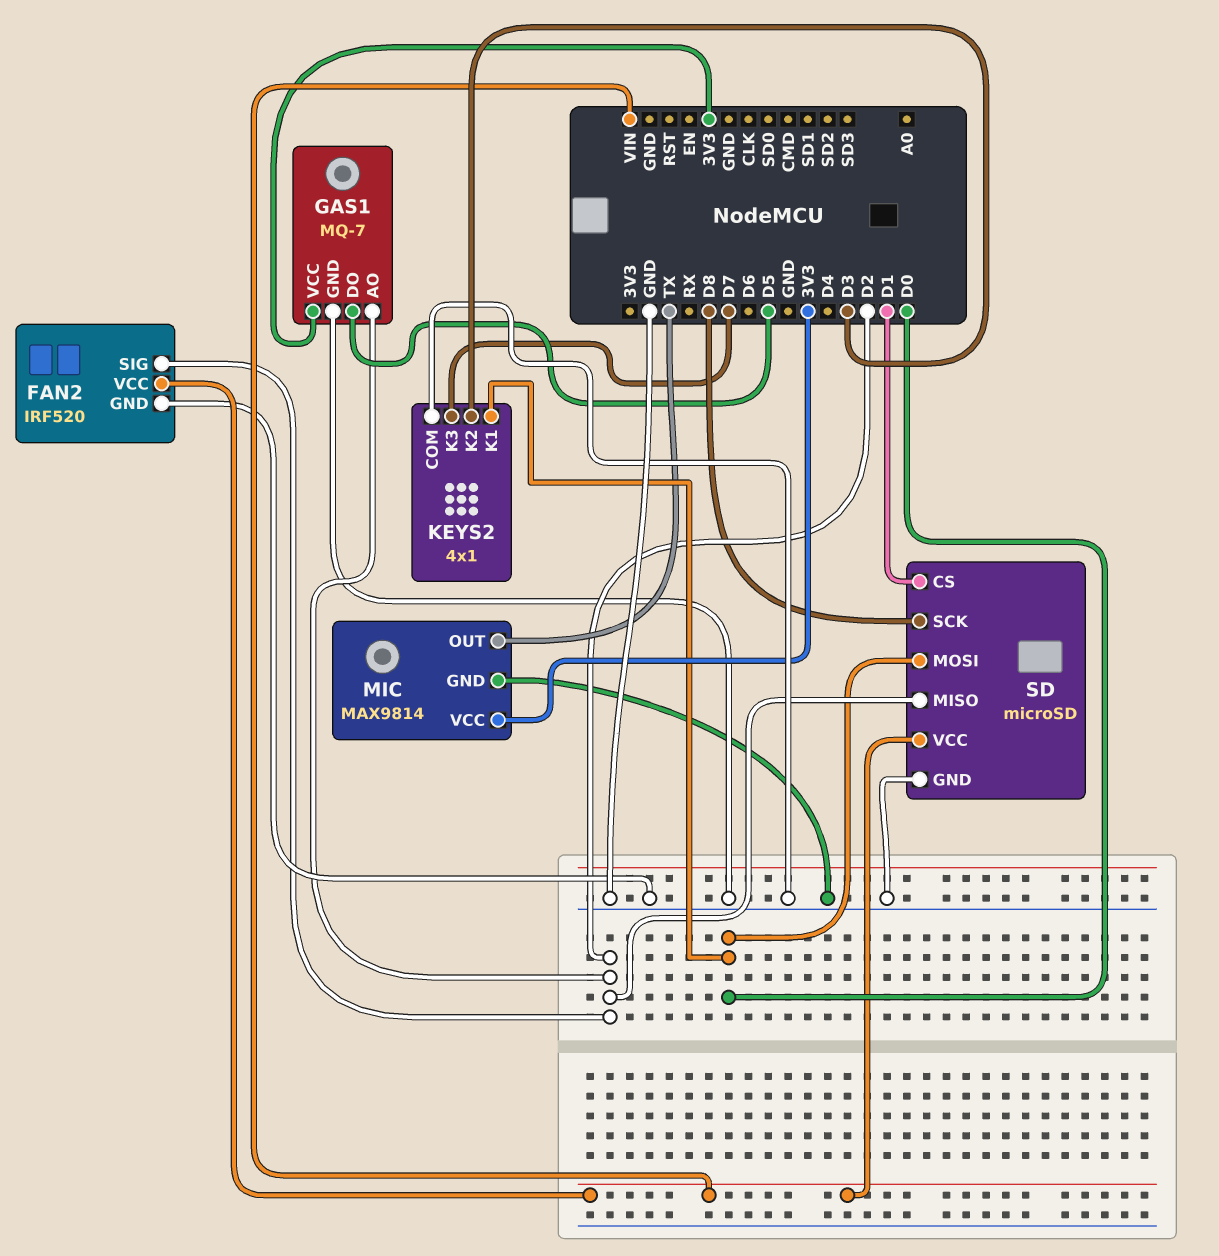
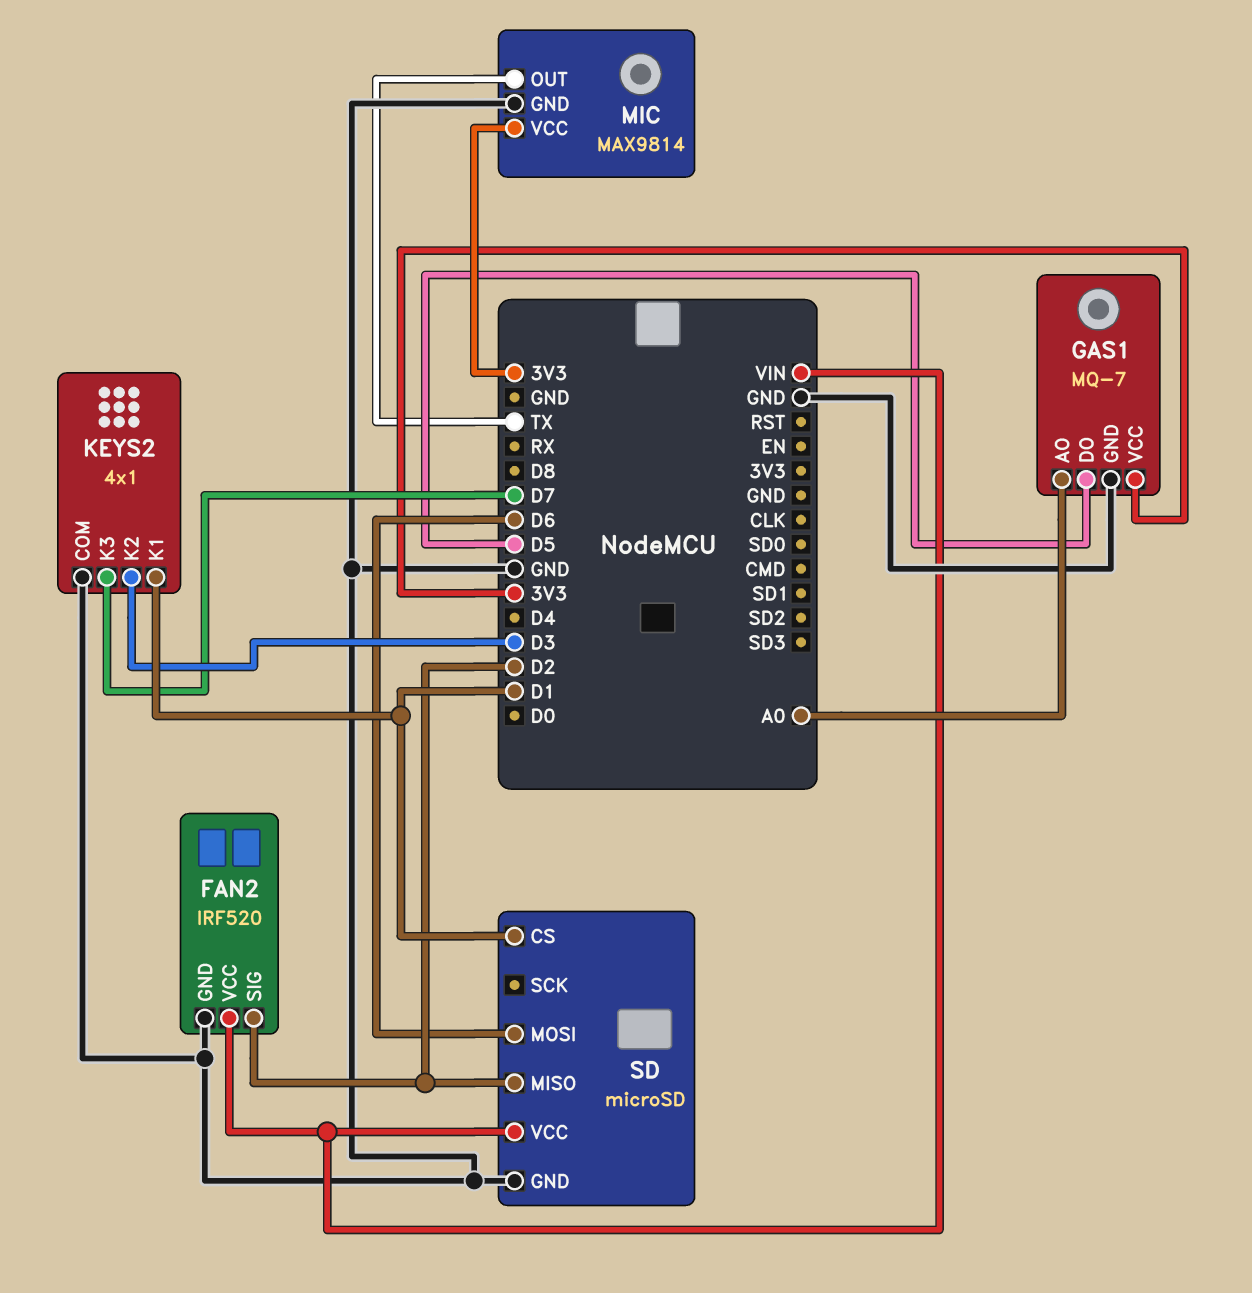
GAS1 pin AO: D2 -> A0
KEYS2 pin K1: D0 -> D1
SD pin MOSI: D0 -> D6
SD pin SCK: D8 -> none

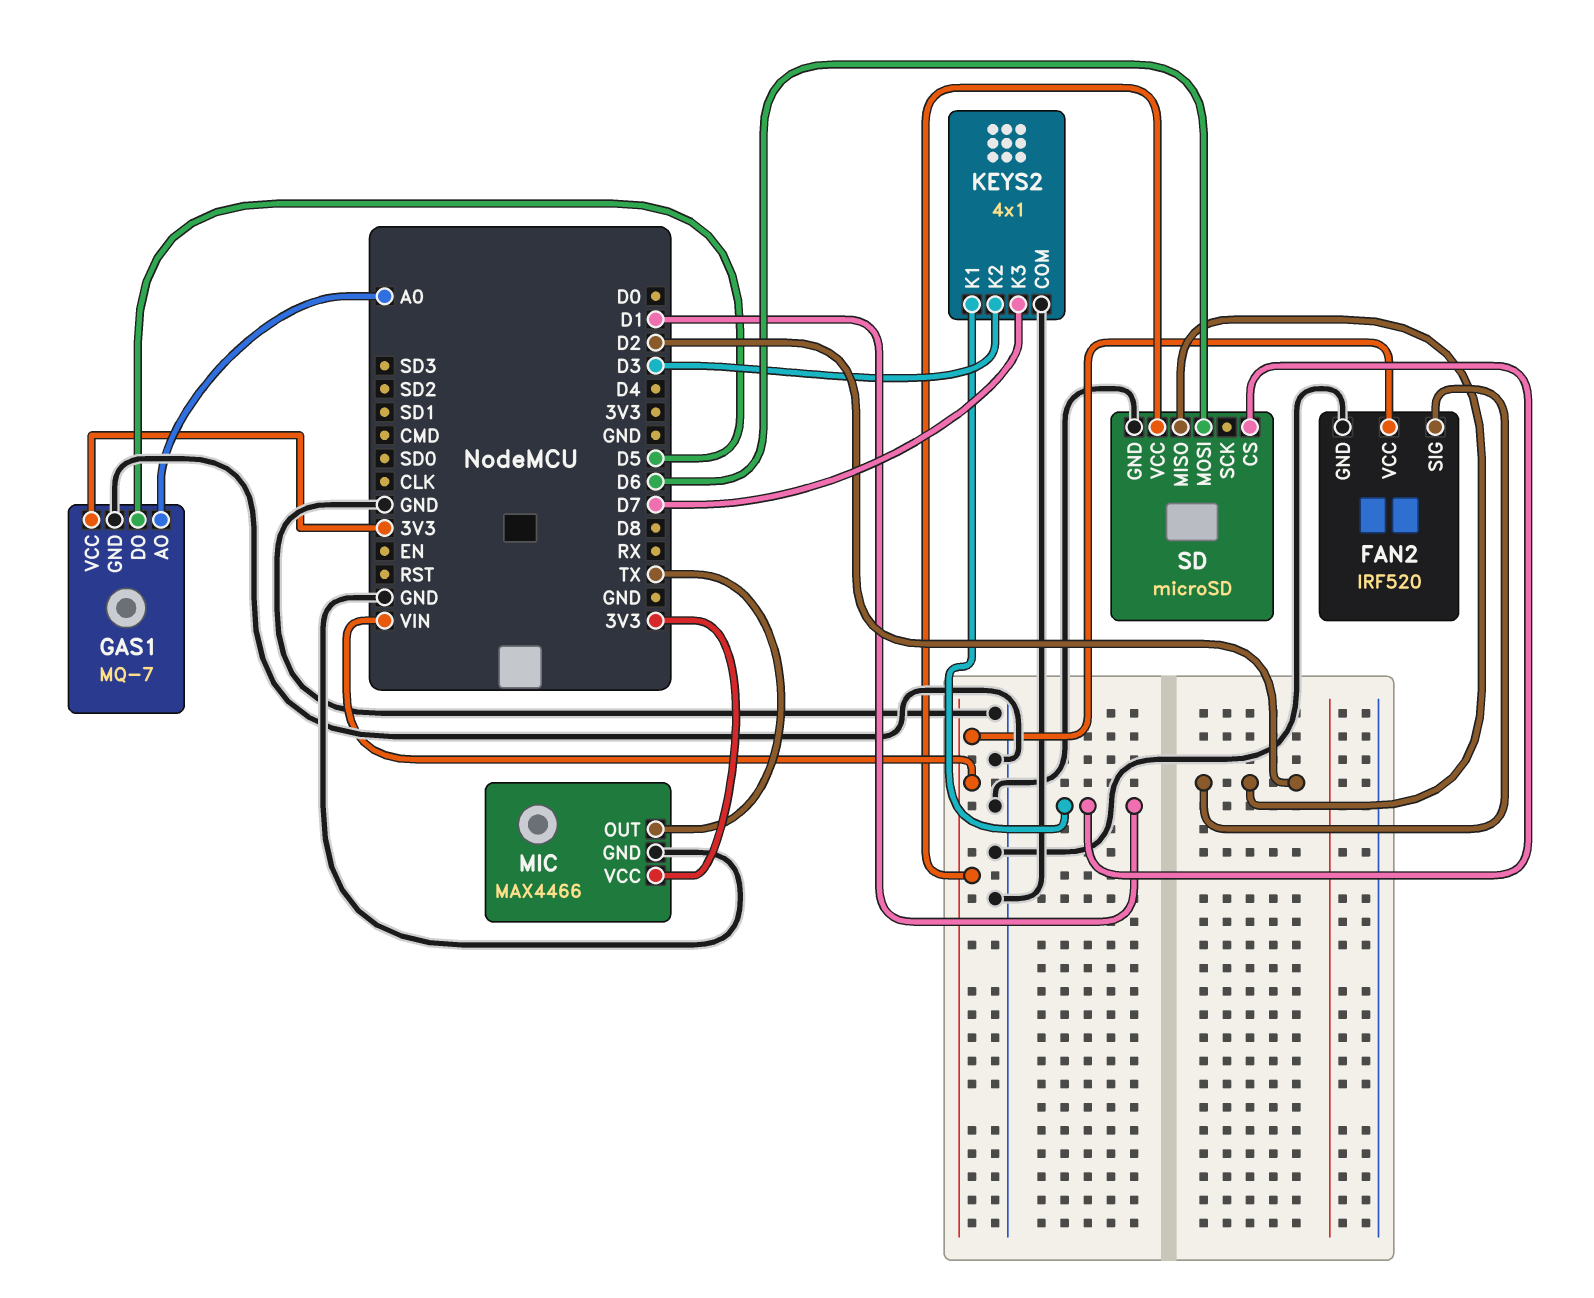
MIC: MAX9814 -> MAX4466

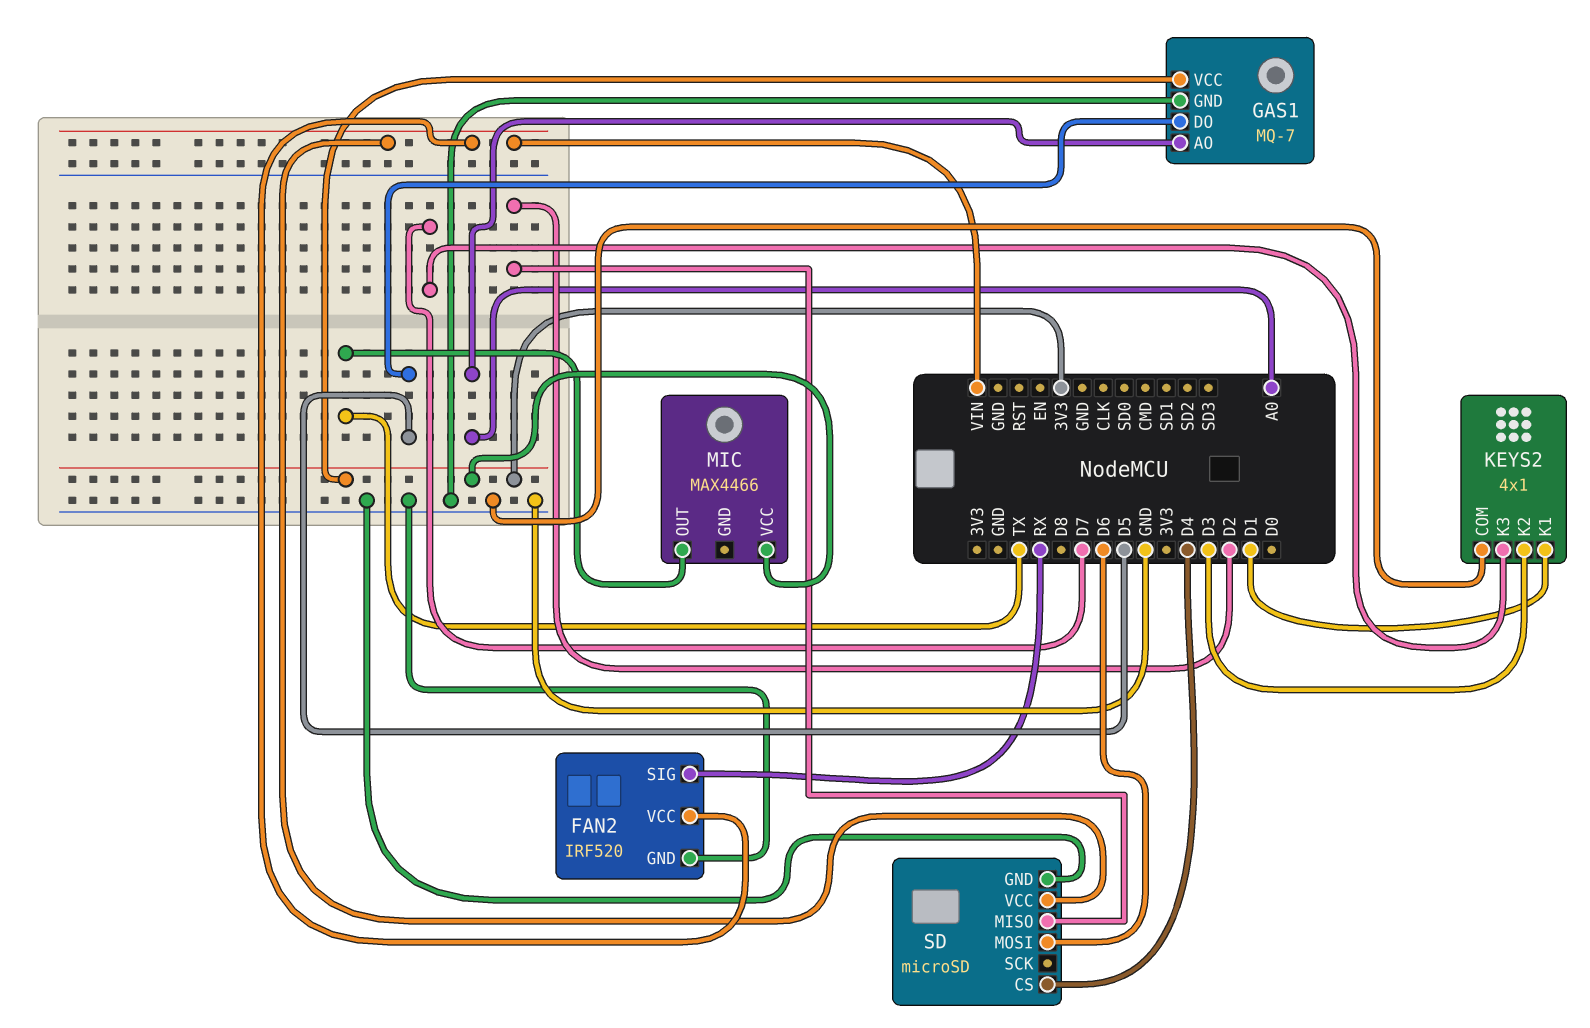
FAN2 pin SIG: D2 -> RX
MIC pin GND: GND -> none
SD pin CS: D1 -> D4

